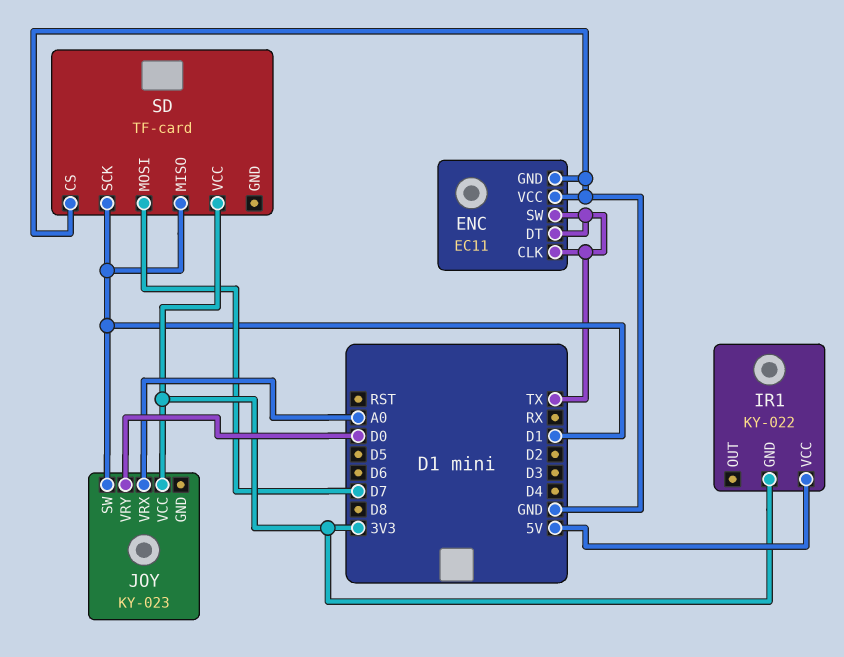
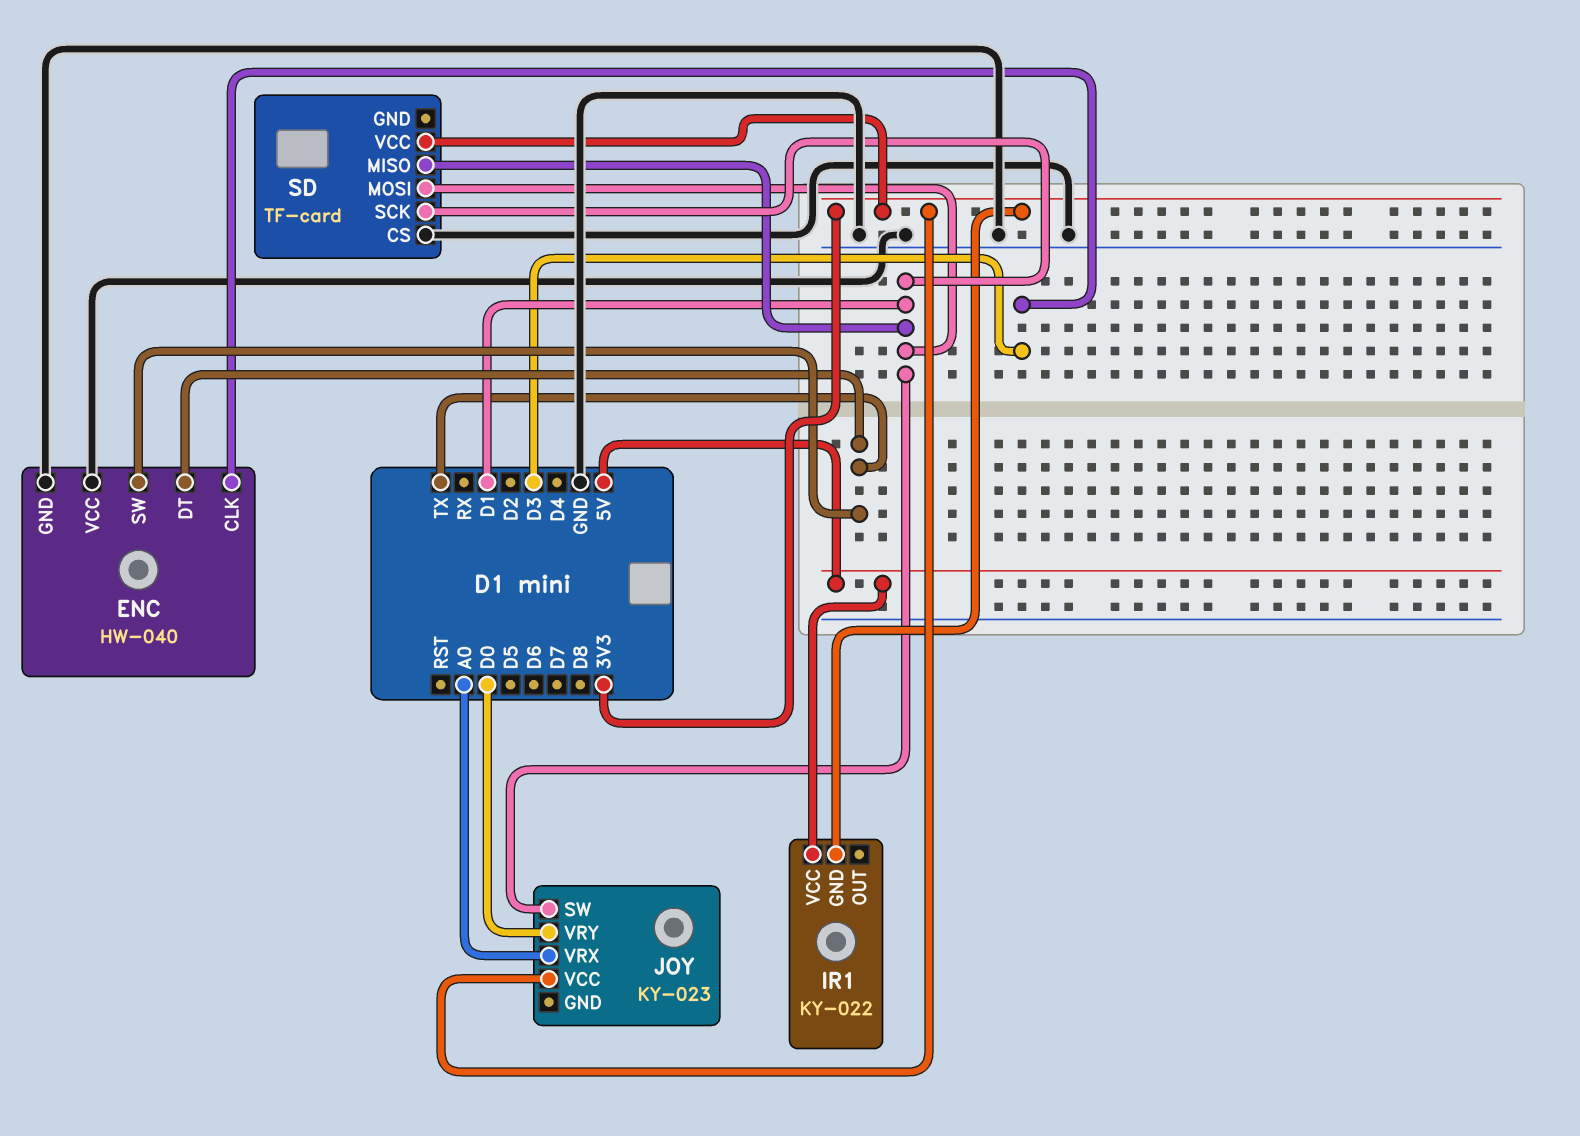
ENC: EC11 -> HW-040
ENC pin CLK: TX -> D3
SD pin MOSI: D7 -> D1

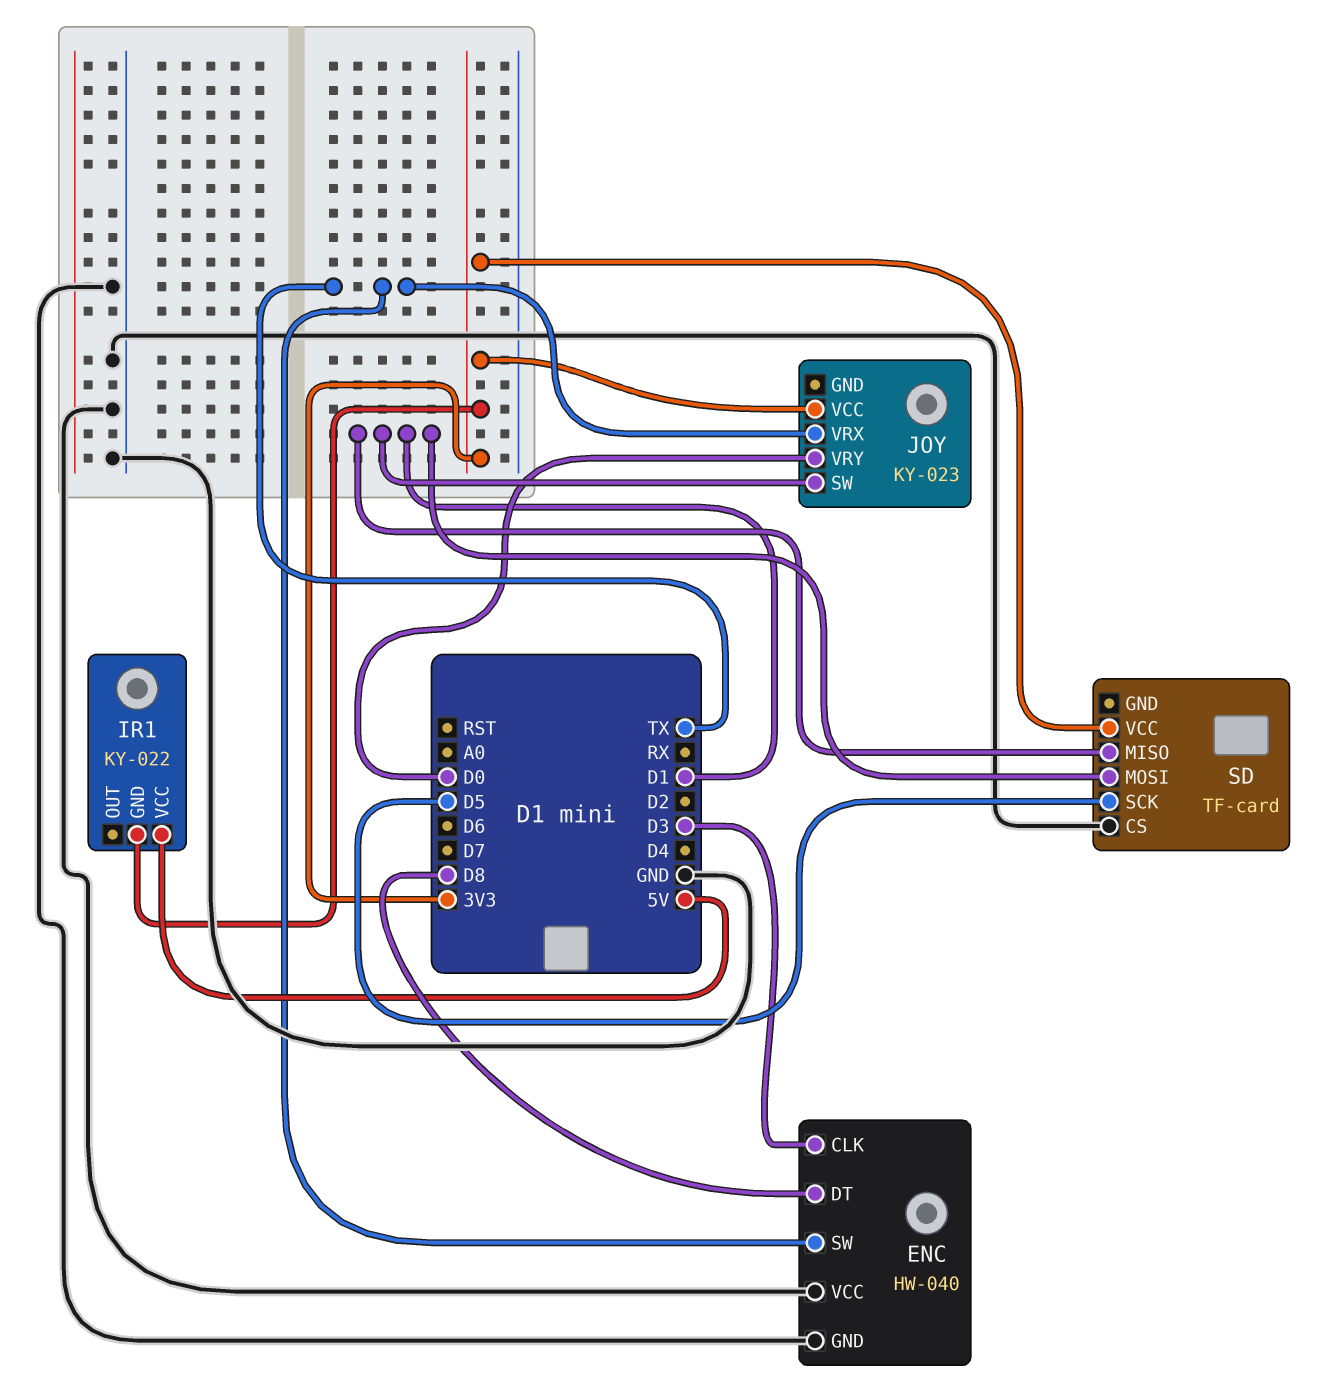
ENC pin DT: TX -> D8
JOY pin VRX: A0 -> TX
SD pin SCK: D1 -> D5

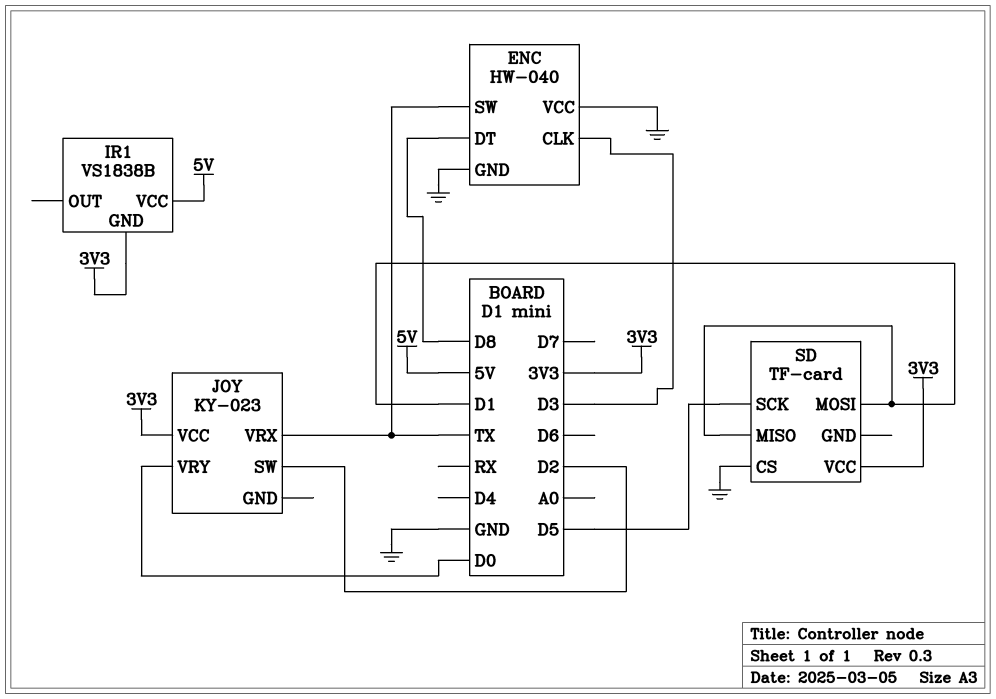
IR1: KY-022 -> VS1838B
JOY pin SW: D1 -> D2

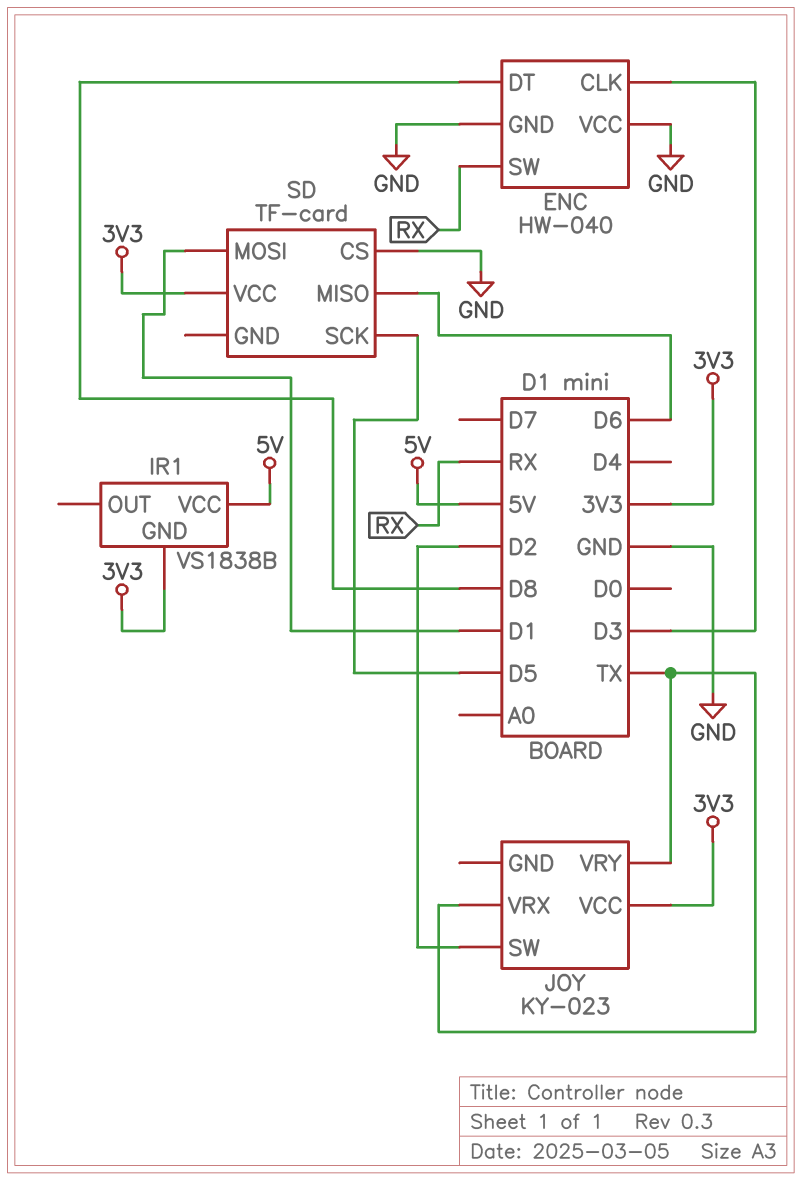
ENC pin SW: TX -> RX
JOY pin VRY: D0 -> TX
SD pin MISO: D1 -> D6

